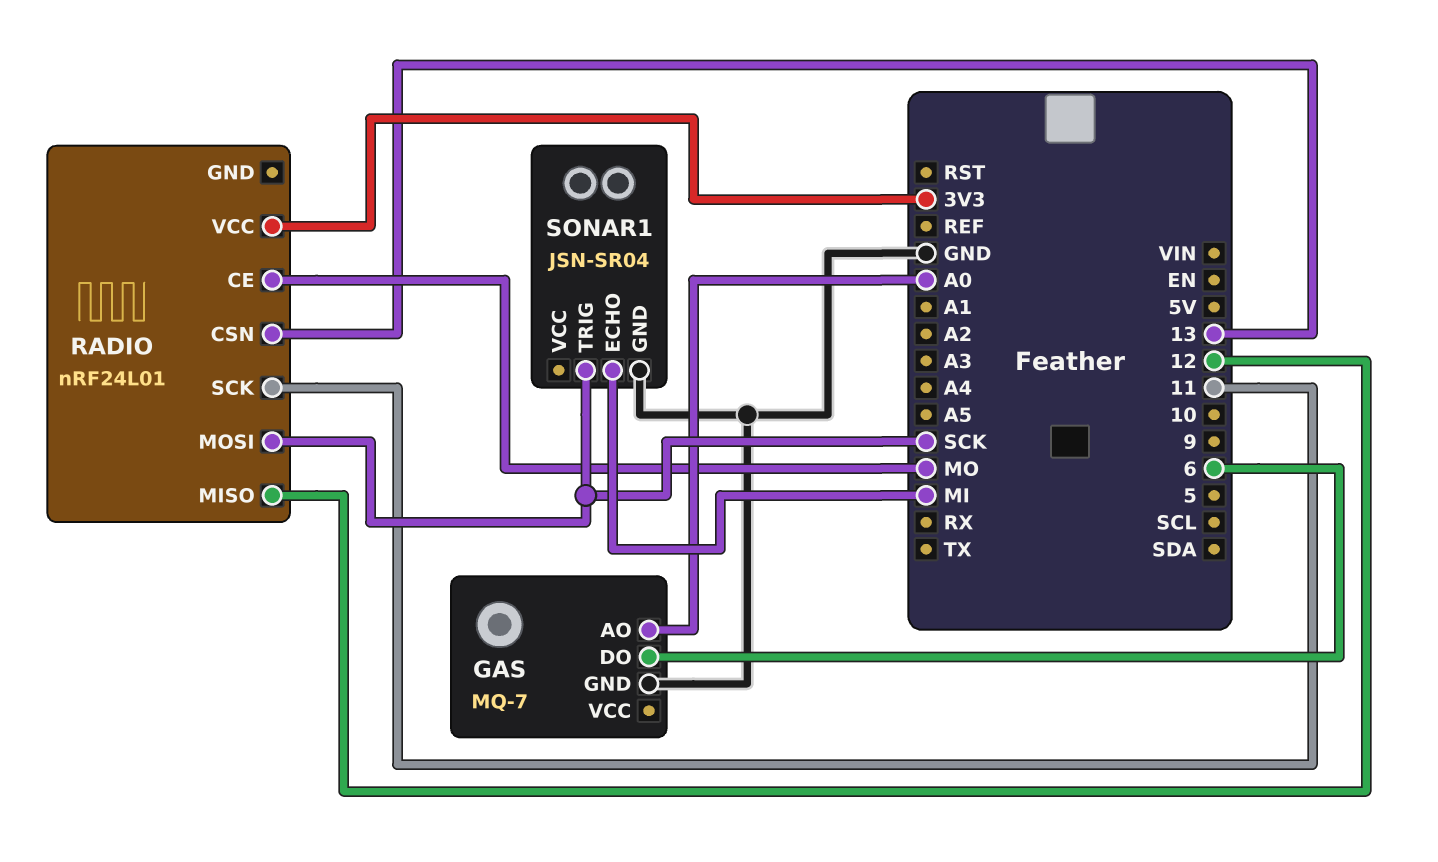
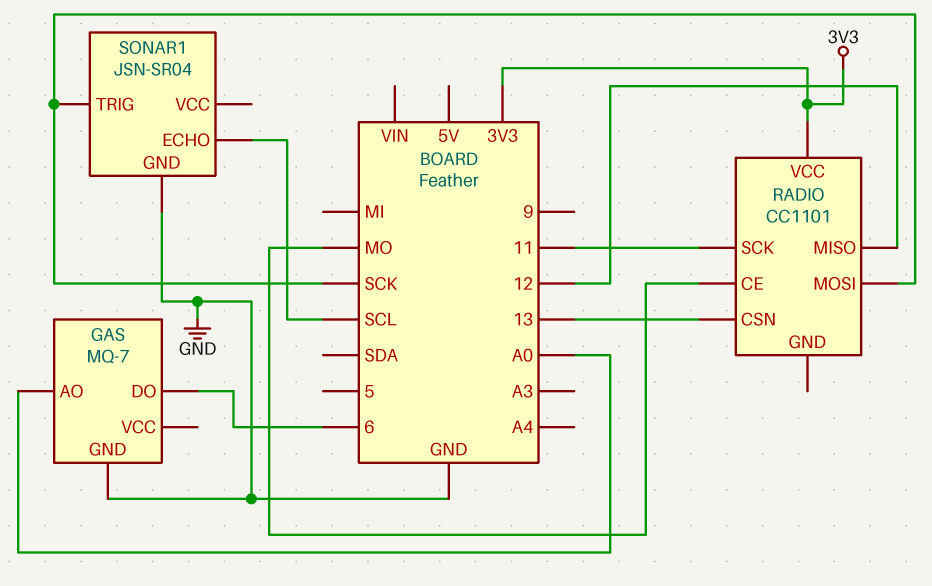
RADIO: nRF24L01 -> CC1101
SONAR1 pin ECHO: MI -> SCL

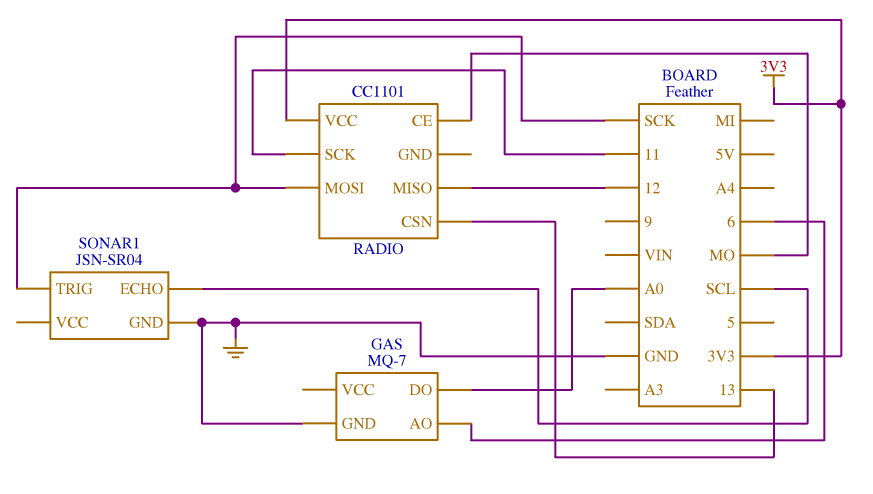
GAS pin AO: A0 -> 6
GAS pin DO: 6 -> A0

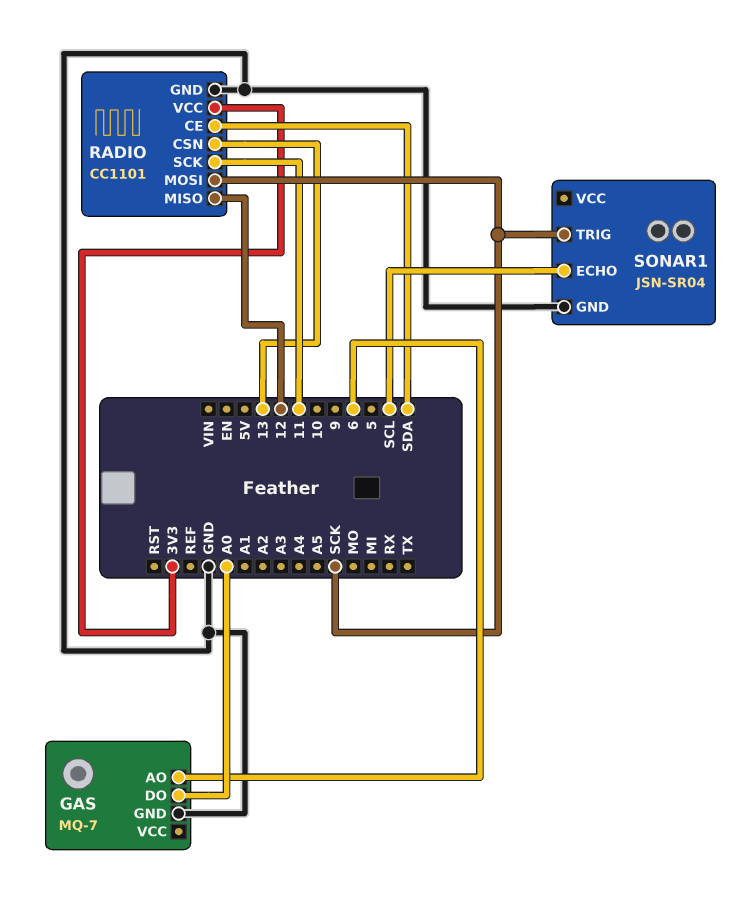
RADIO pin CE: MO -> SDA
RADIO pin GND: none -> GND

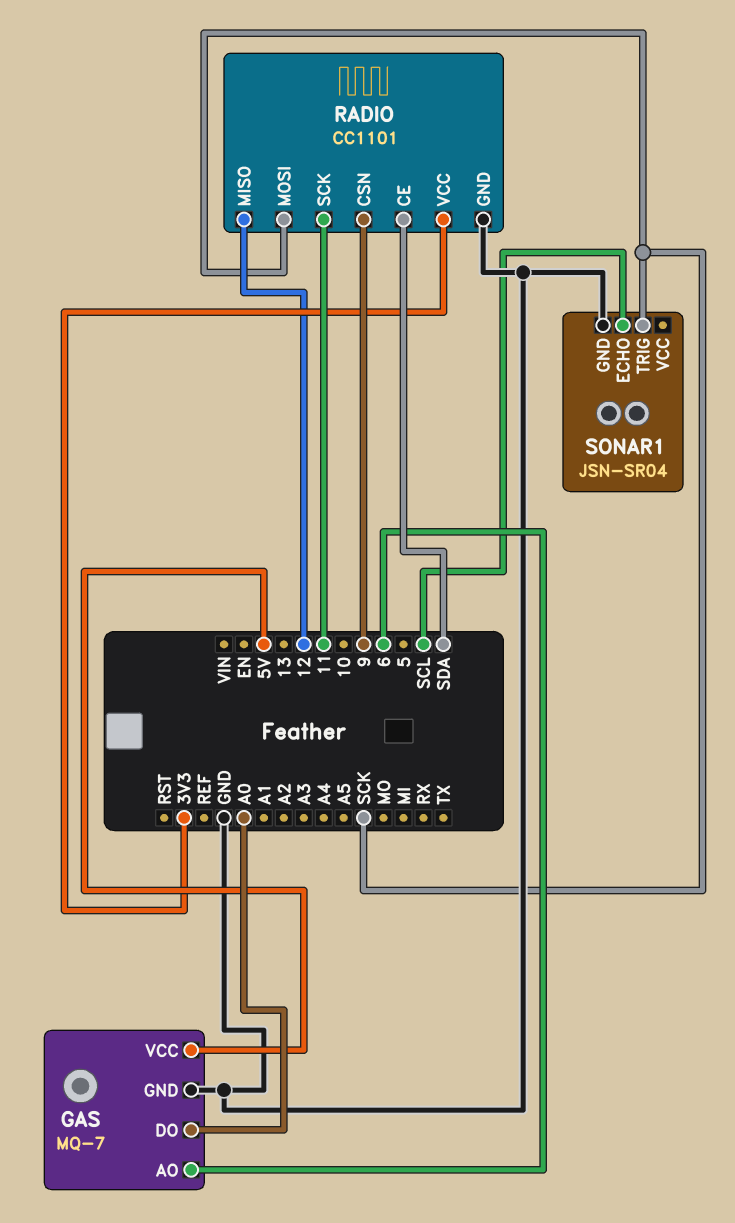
GAS pin VCC: none -> 5V
RADIO pin CSN: 13 -> 9

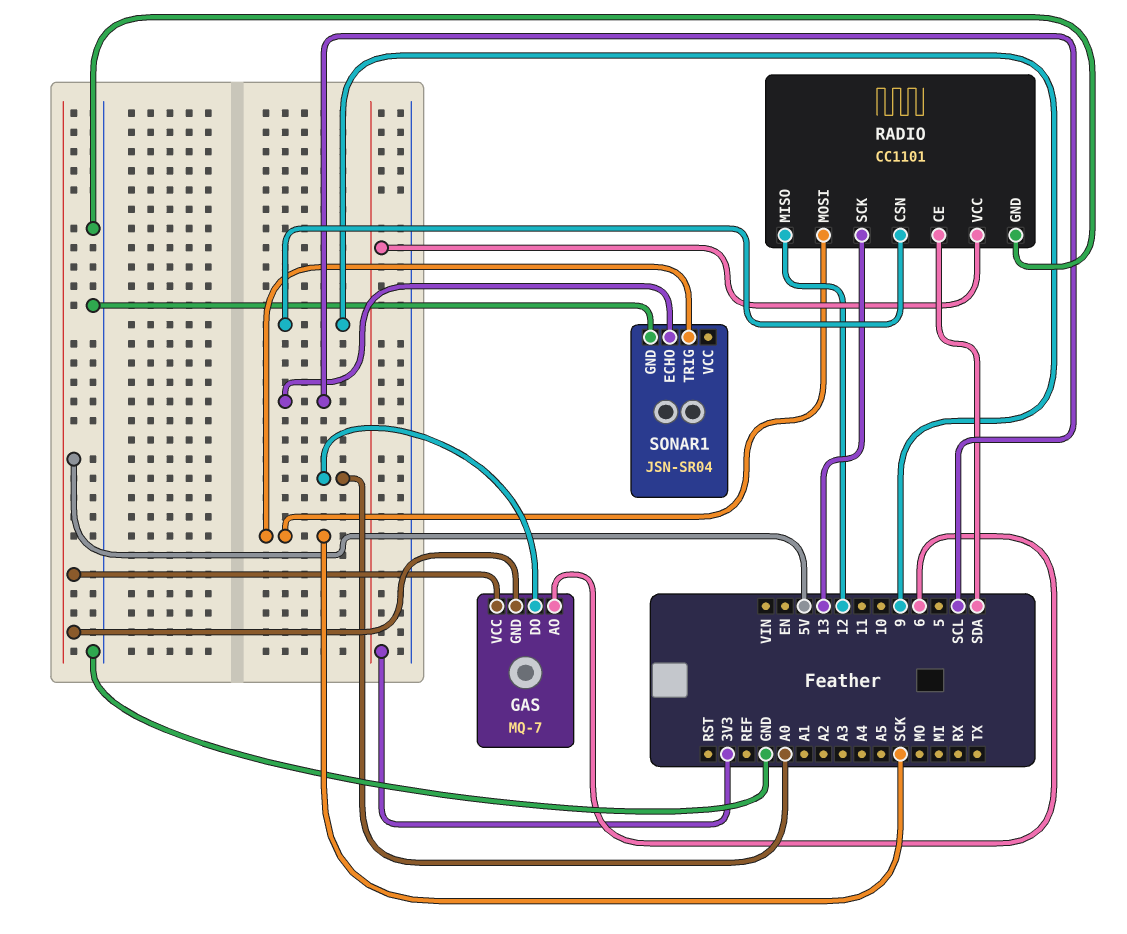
GAS pin GND: GND -> 5V
RADIO pin SCK: 11 -> 13

